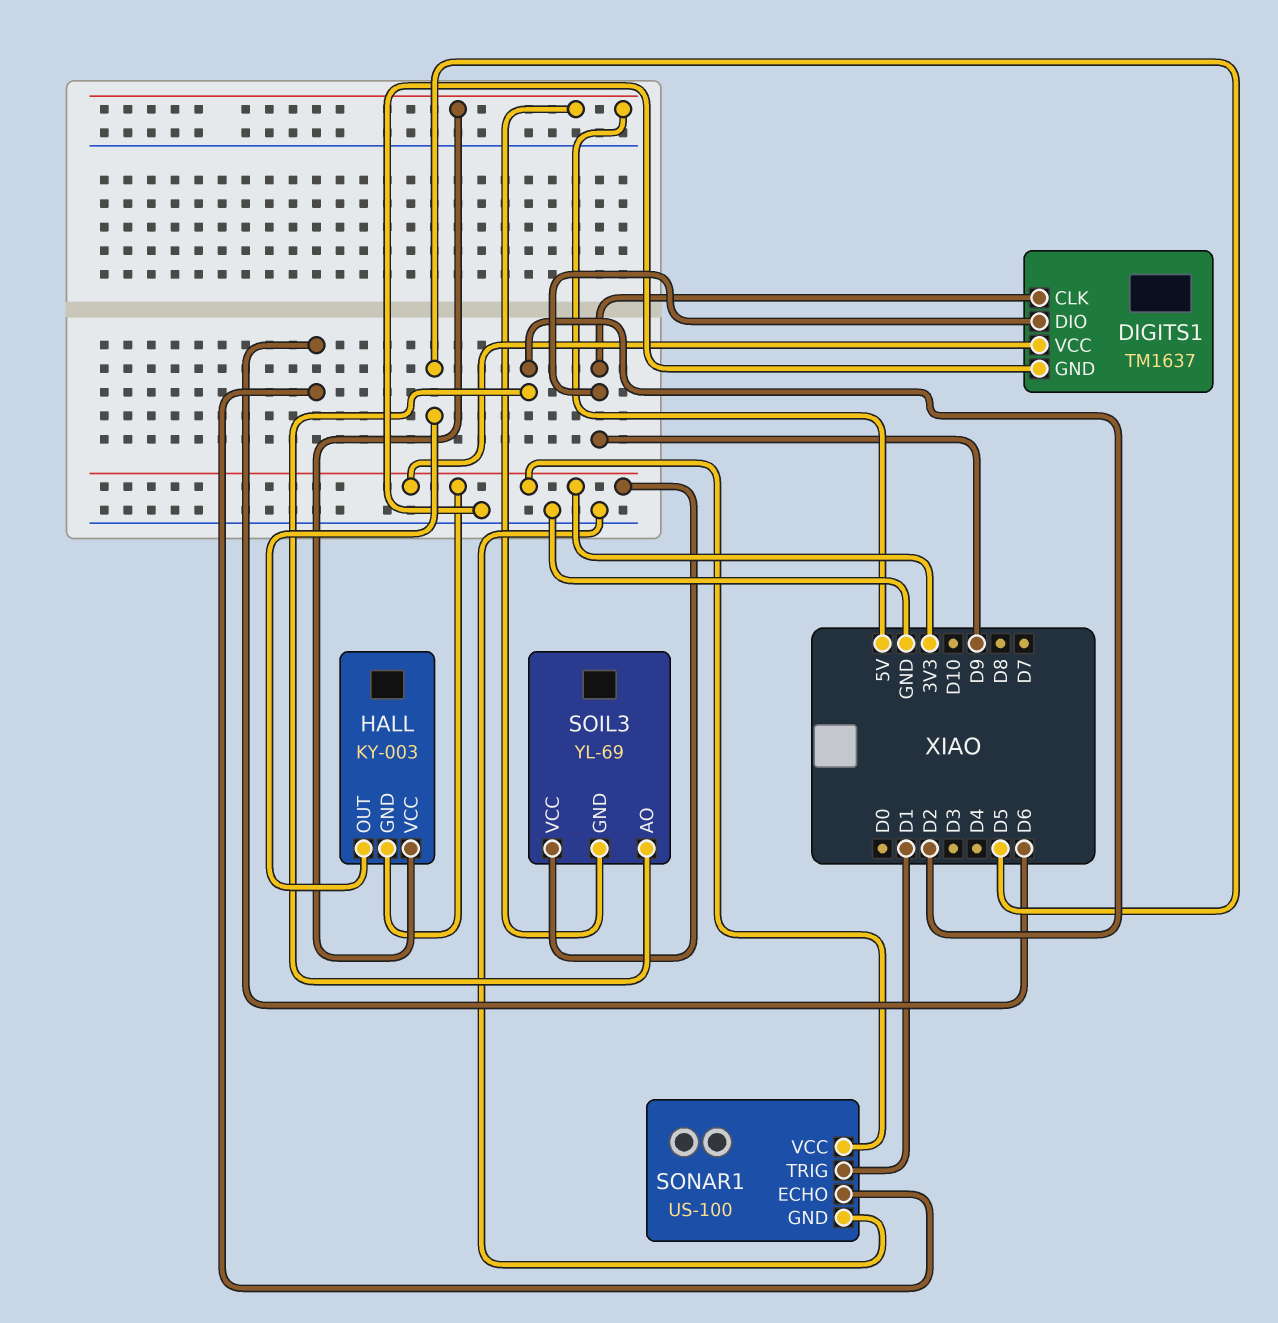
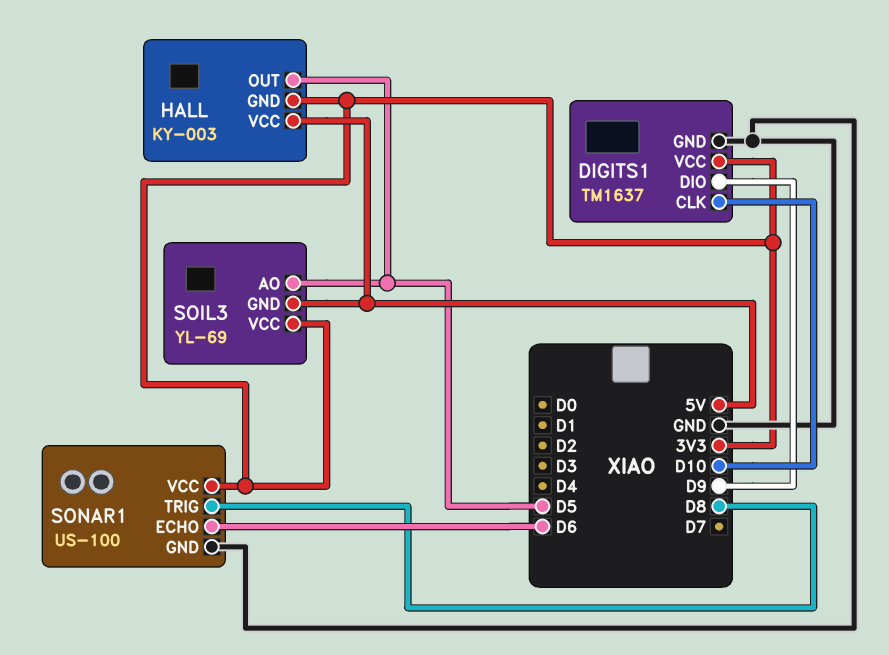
DIGITS1 pin CLK: D9 -> D10
SOIL3 pin AO: D2 -> D5
SONAR1 pin TRIG: D1 -> D8

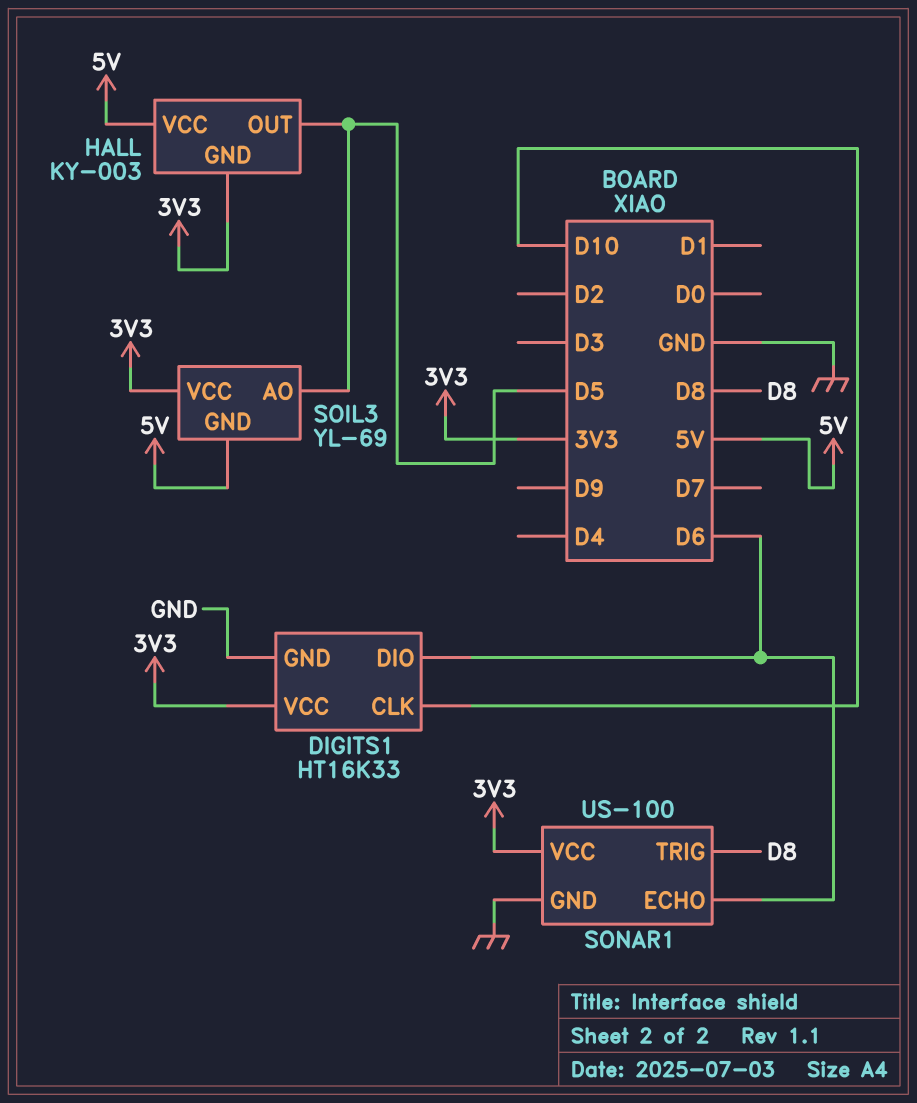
DIGITS1: TM1637 -> HT16K33
DIGITS1 pin DIO: D9 -> D6

